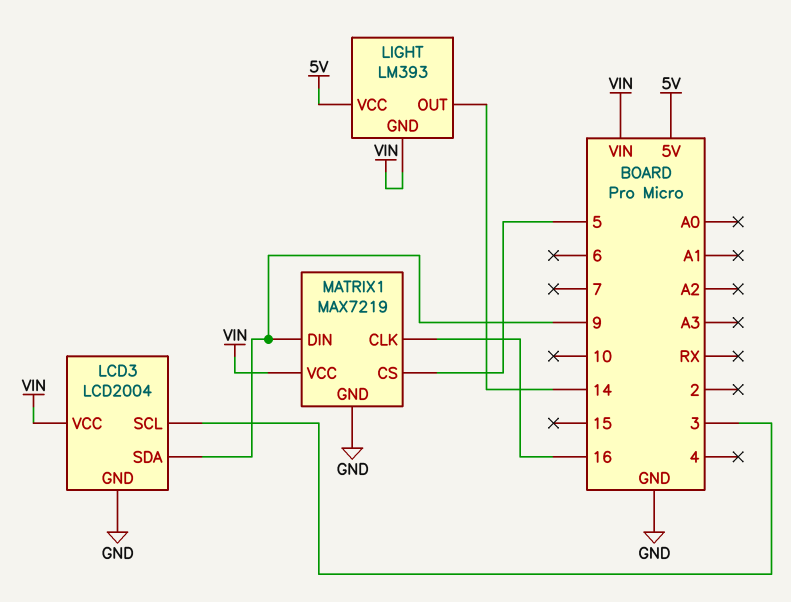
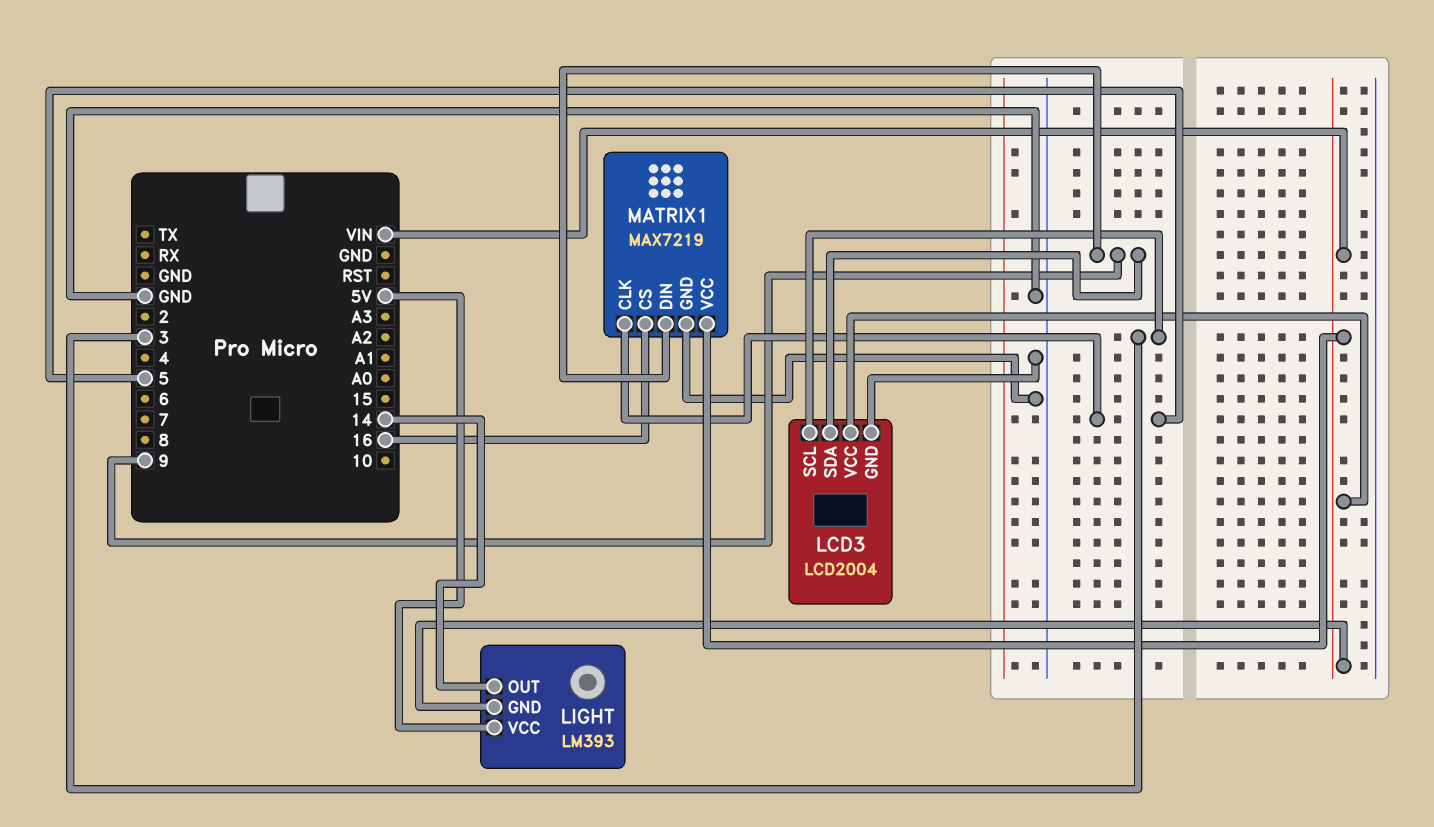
MATRIX1 pin CLK: 16 -> 5
MATRIX1 pin CS: 5 -> 16

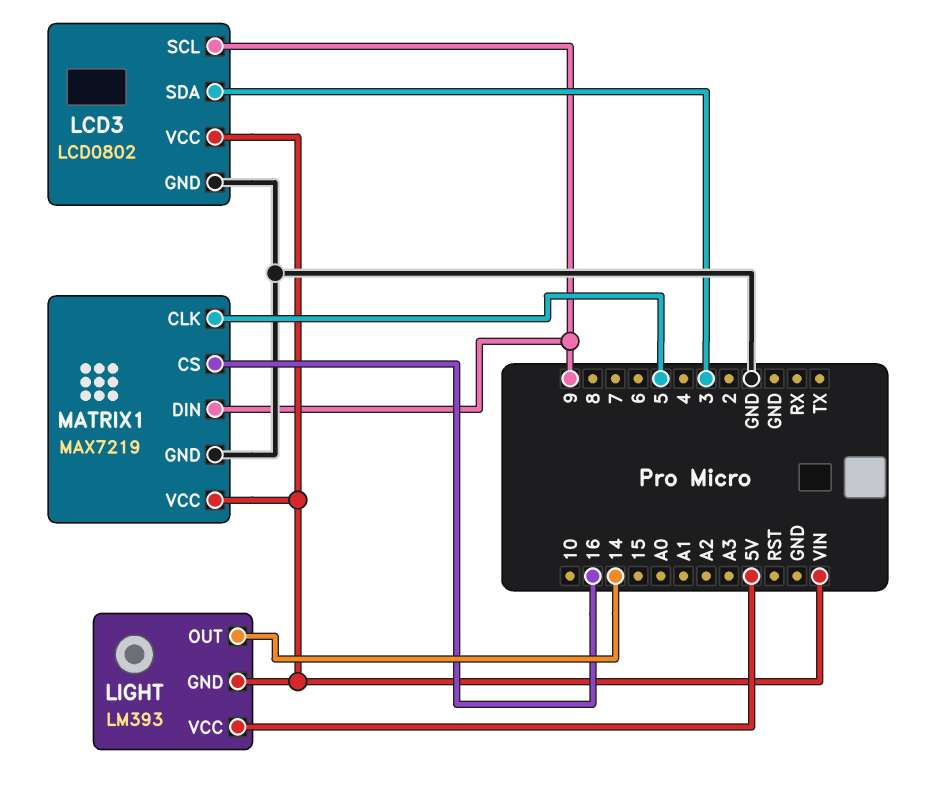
LCD3: LCD2004 -> LCD0802
LCD3 pin SCL: 3 -> 9
LCD3 pin SDA: 9 -> 3

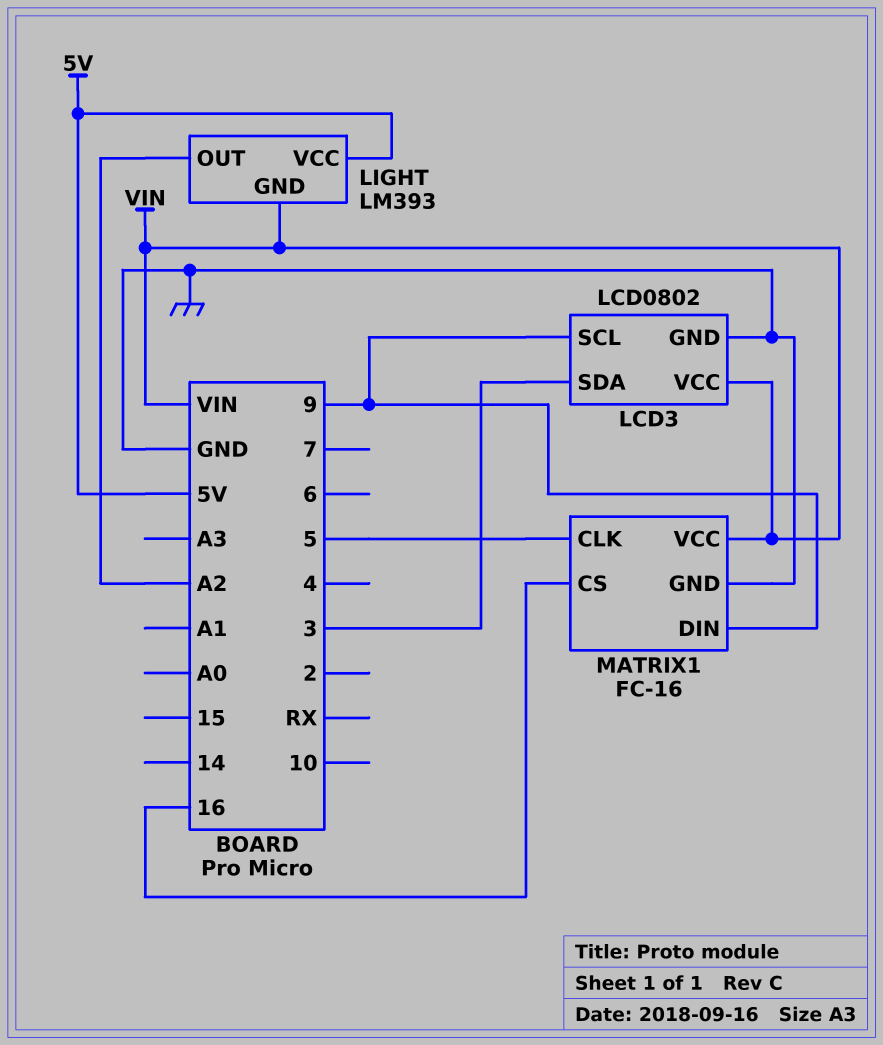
LIGHT pin OUT: 14 -> A2
MATRIX1: MAX7219 -> FC-16

